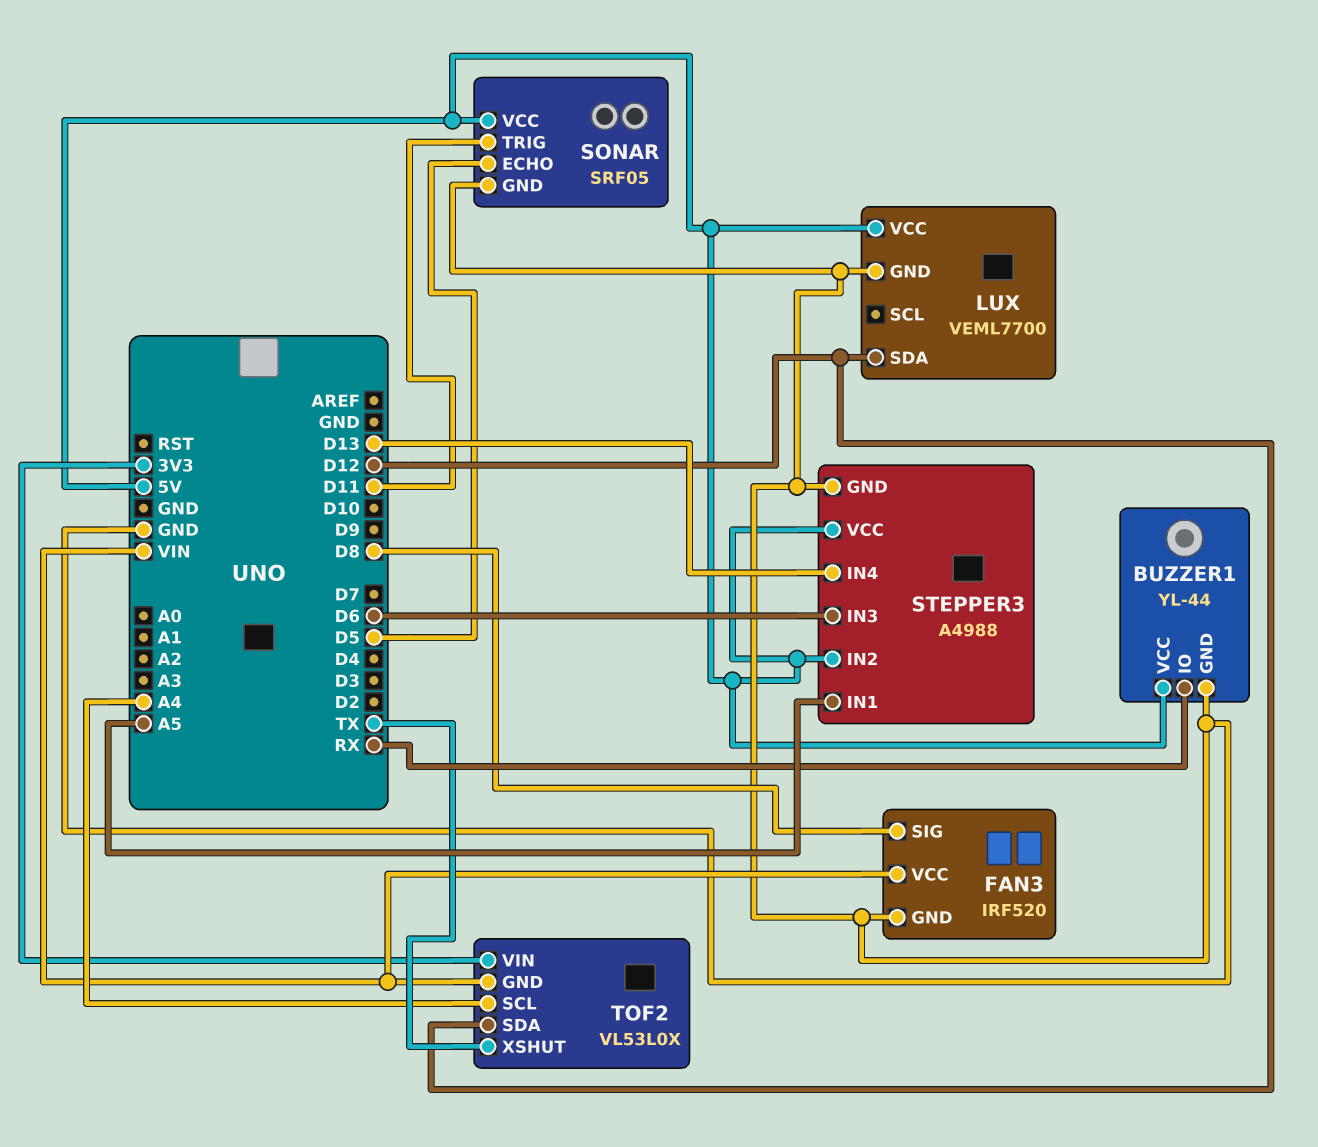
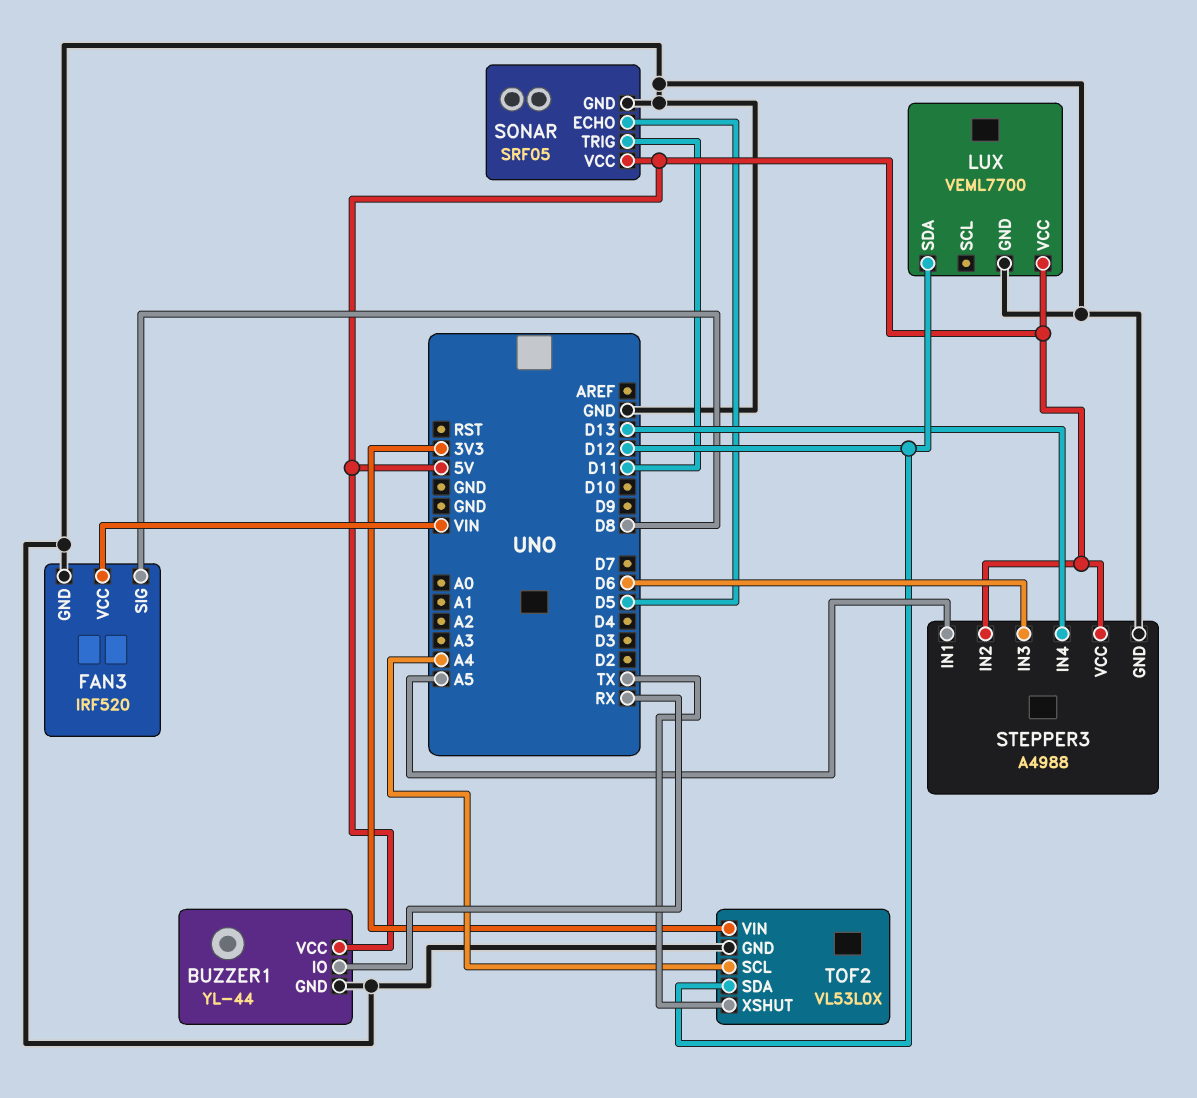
TOF2 pin GND: VIN -> GND

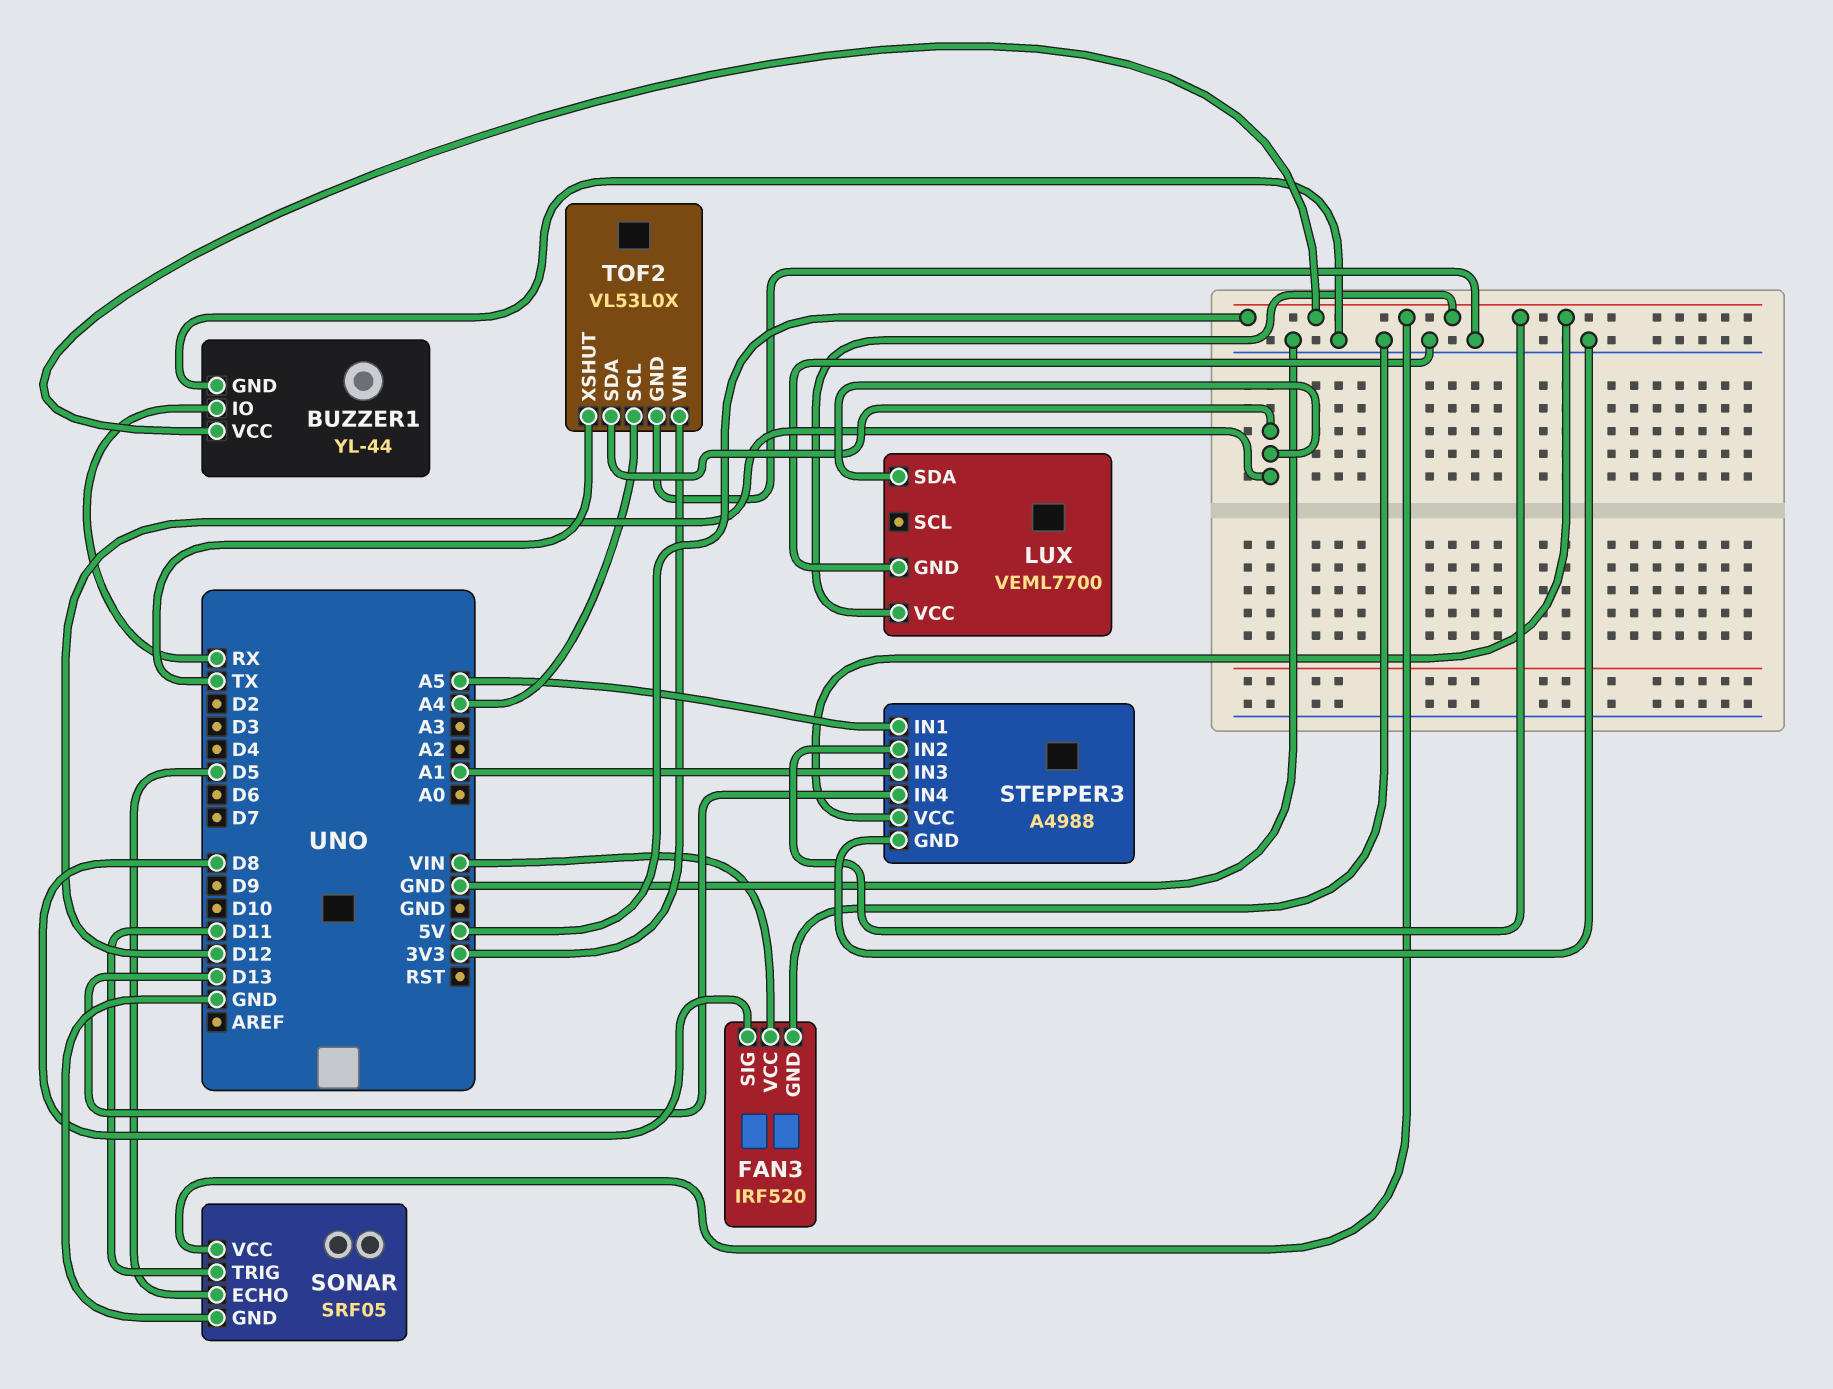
STEPPER3 pin IN3: D6 -> A1

